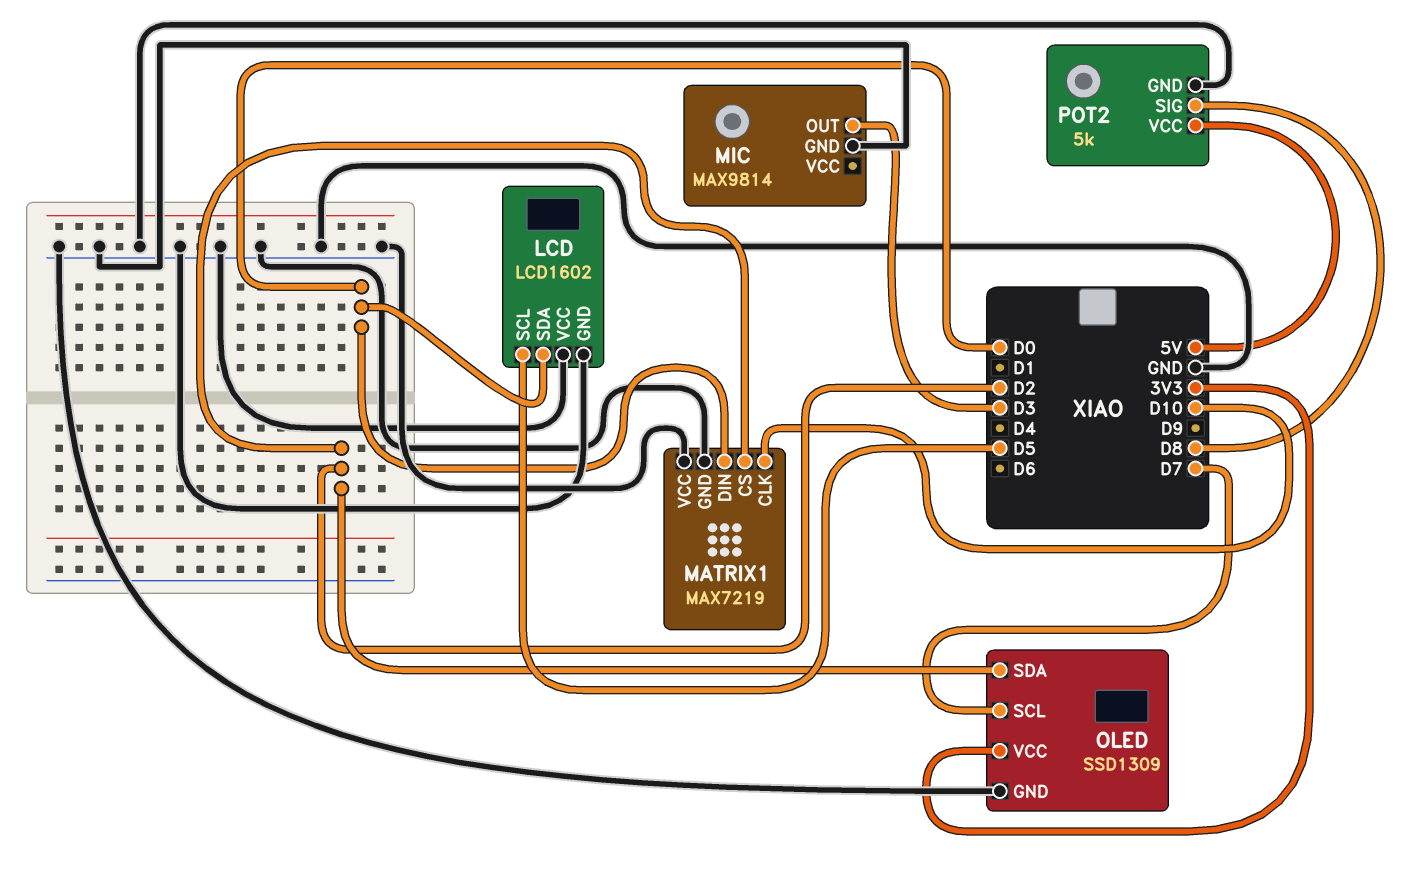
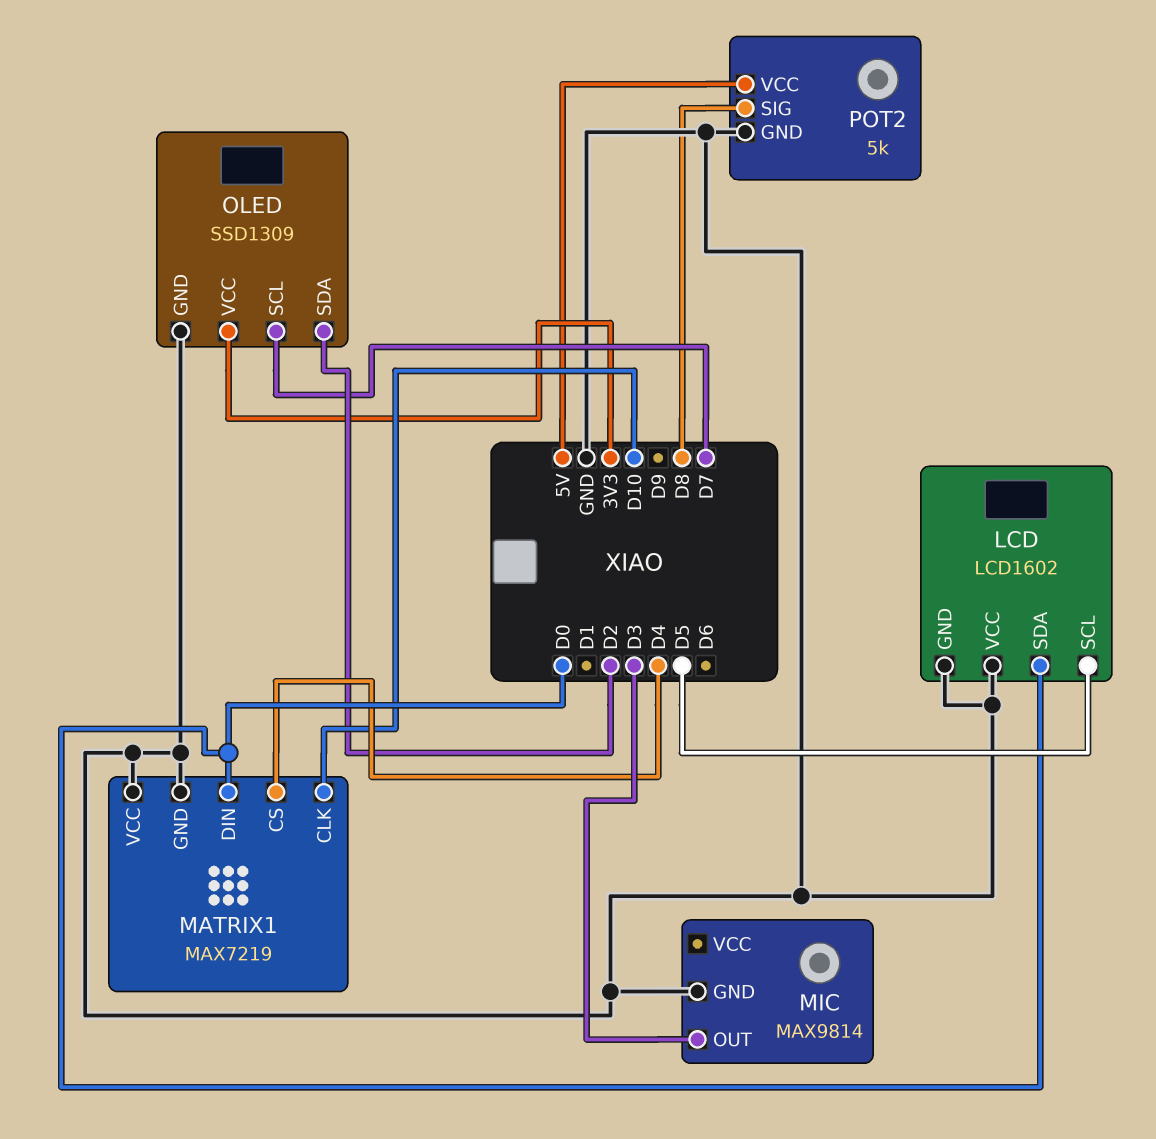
MATRIX1 pin CS: D2 -> D4

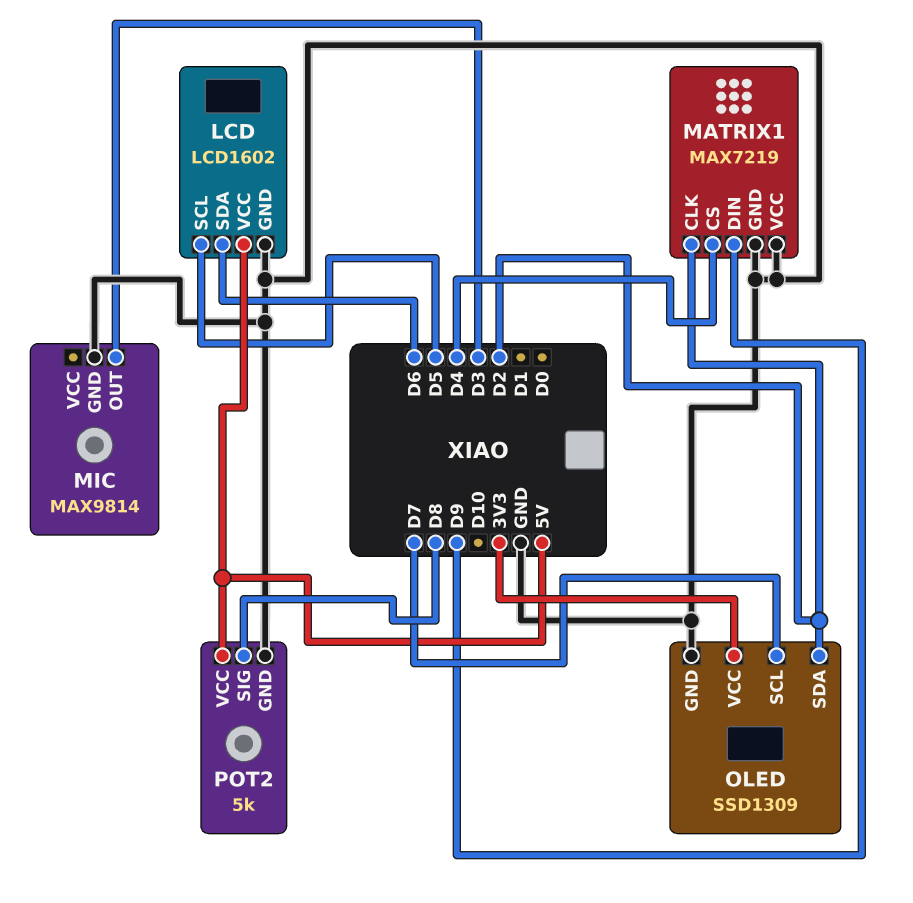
LCD pin SDA: D0 -> D6
LCD pin VCC: GND -> 5V
MATRIX1 pin CLK: D10 -> D2
MATRIX1 pin DIN: D0 -> D9

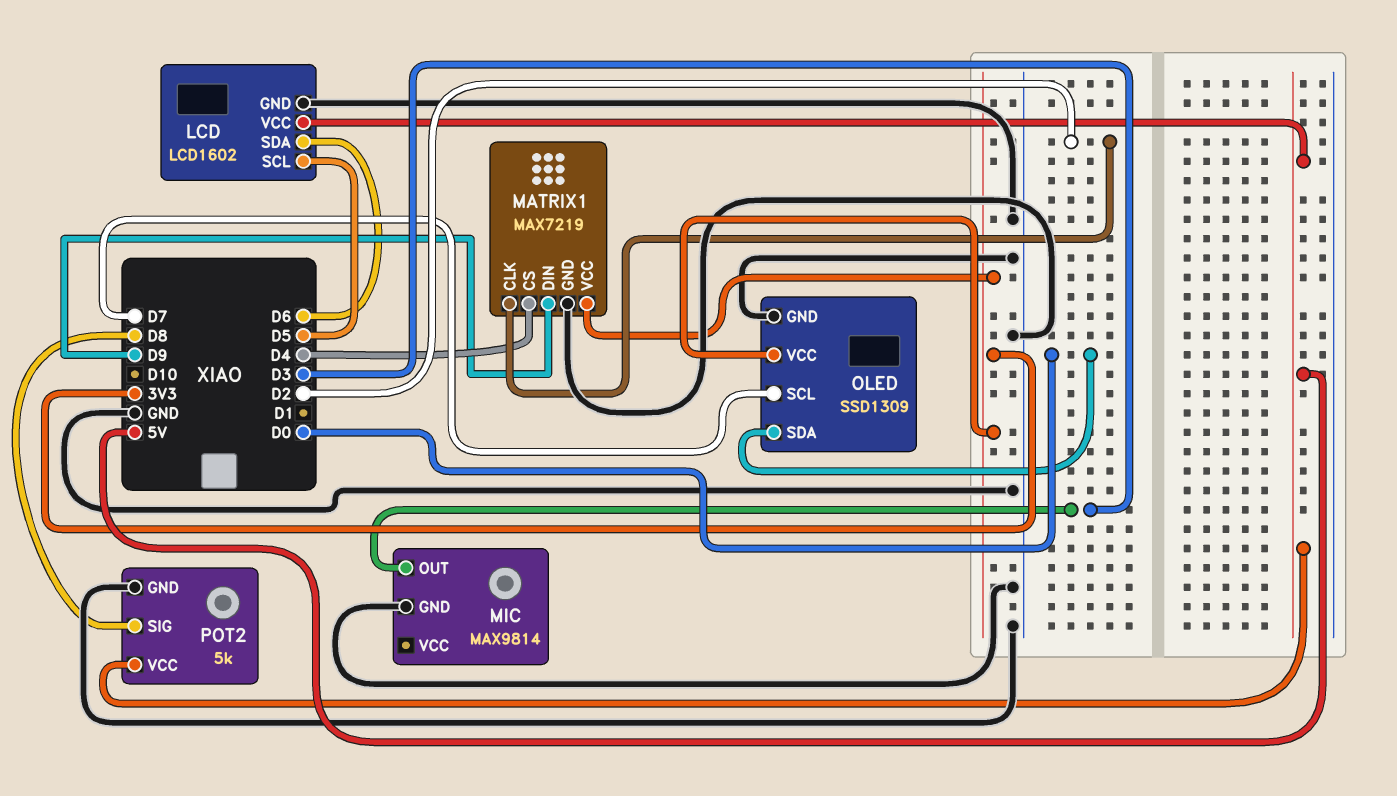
MATRIX1 pin VCC: GND -> 3V3
OLED pin SDA: D2 -> D0

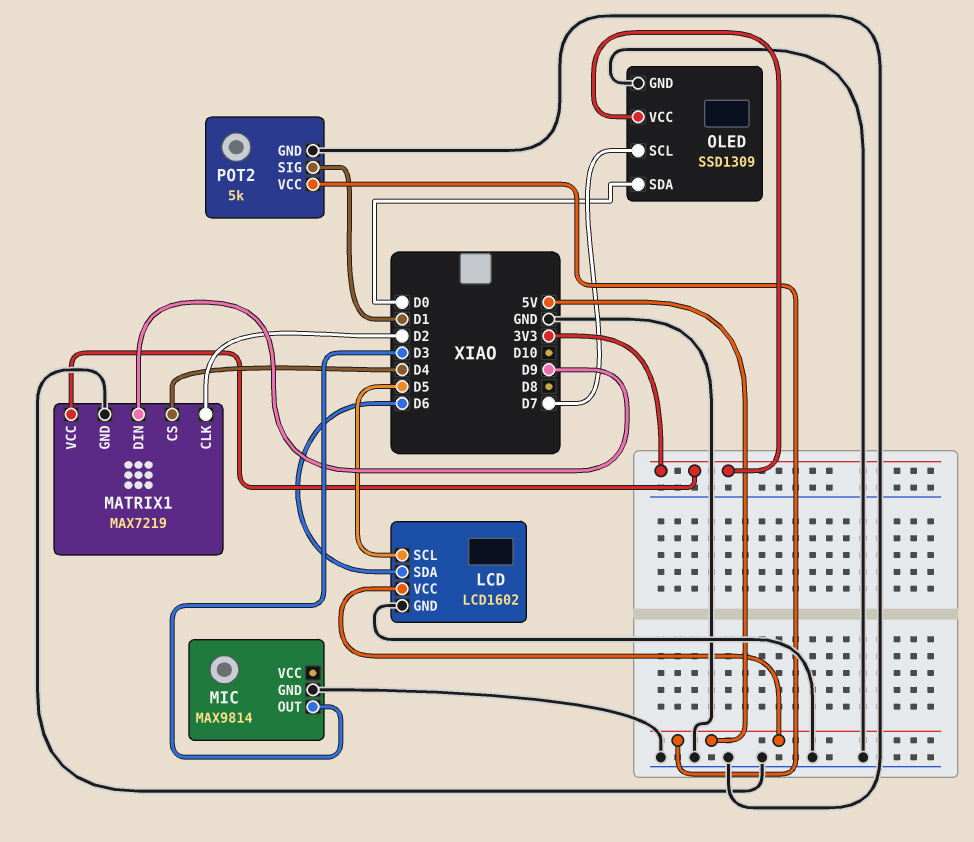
POT2 pin SIG: D8 -> D1

